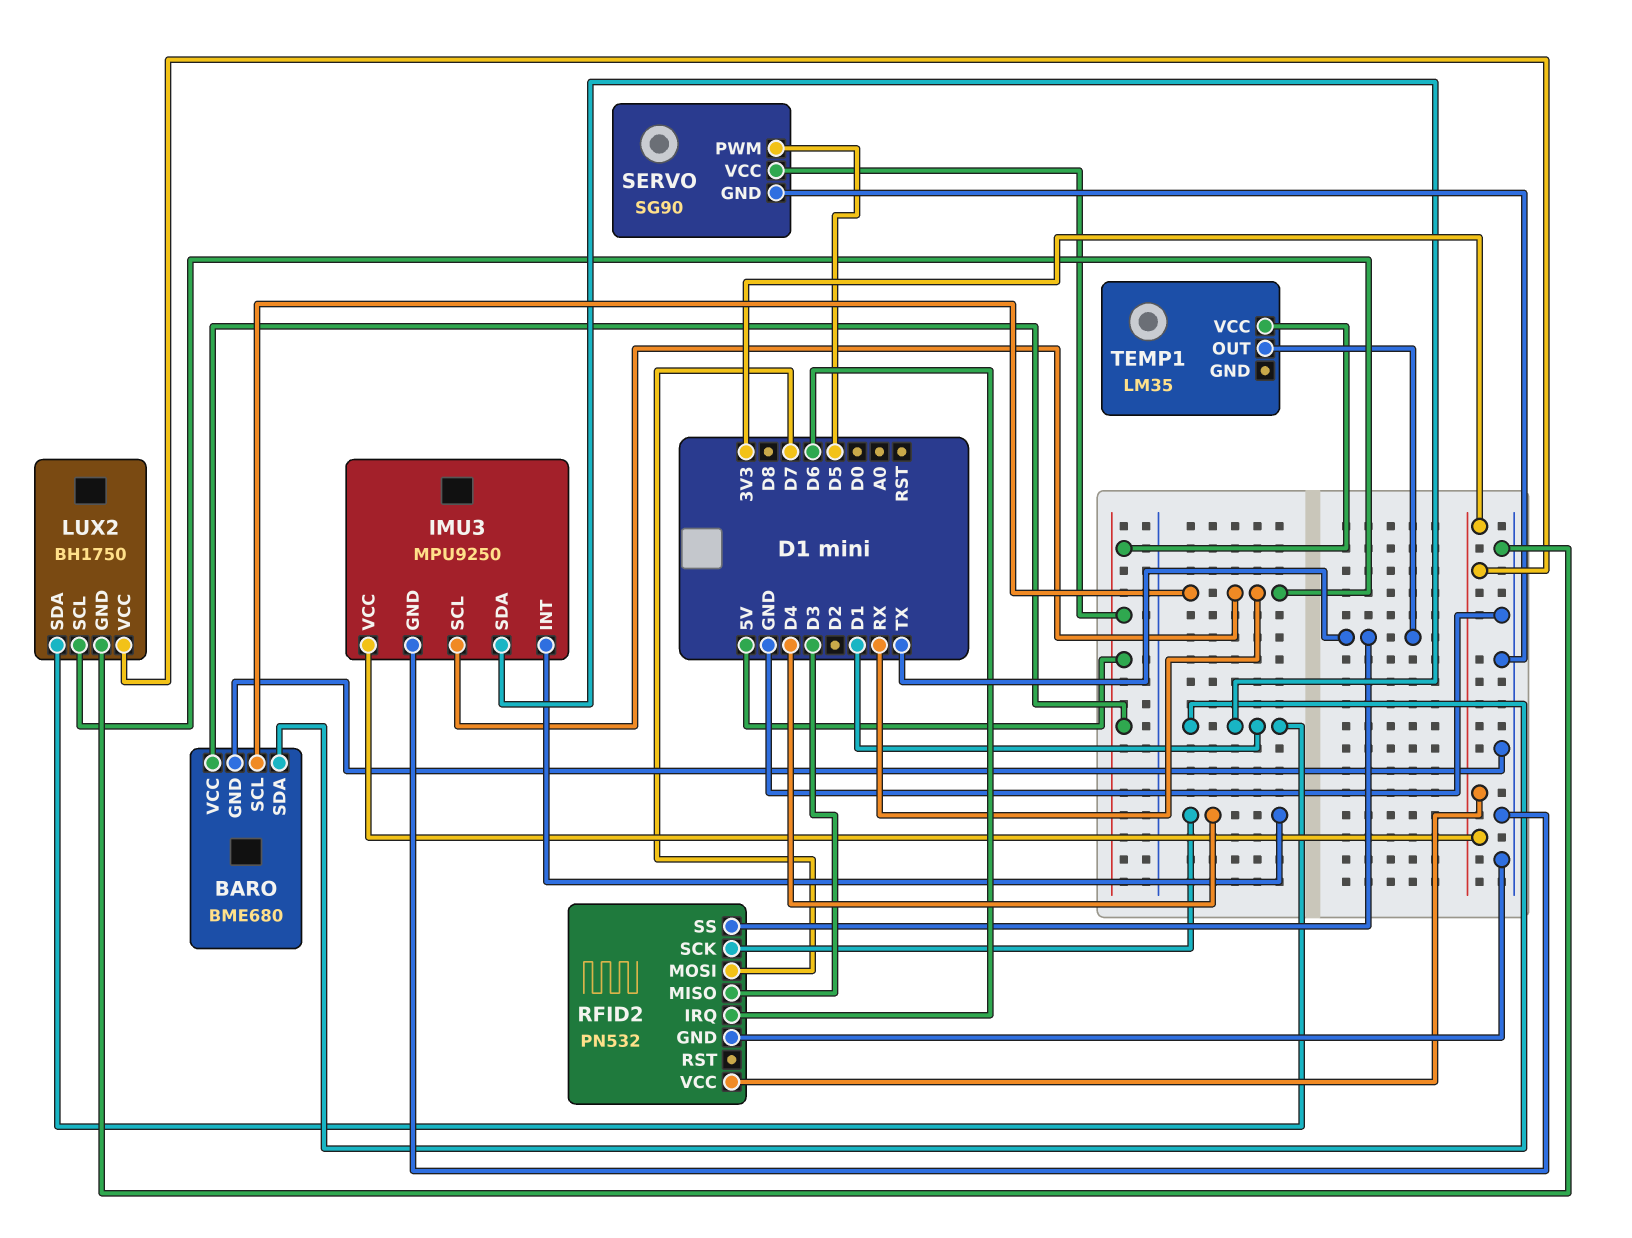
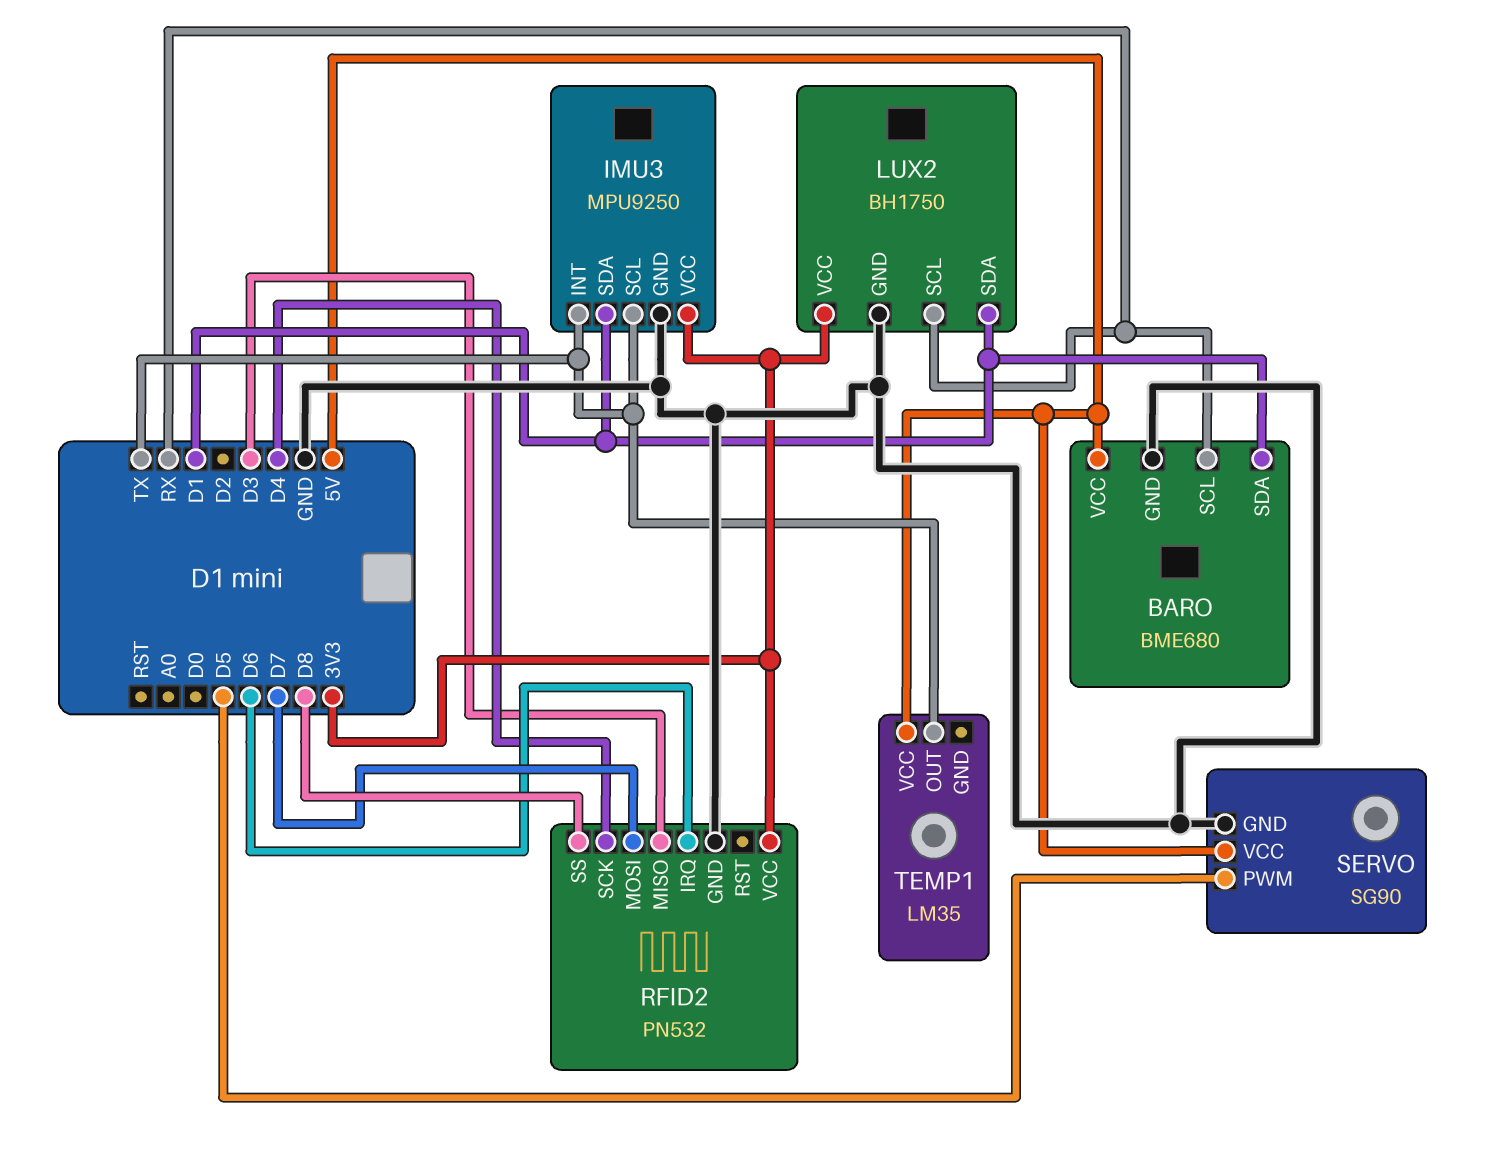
IMU3 pin INT: D4 -> TX
IMU3 pin SCL: RX -> TX
RFID2 pin SS: TX -> D8

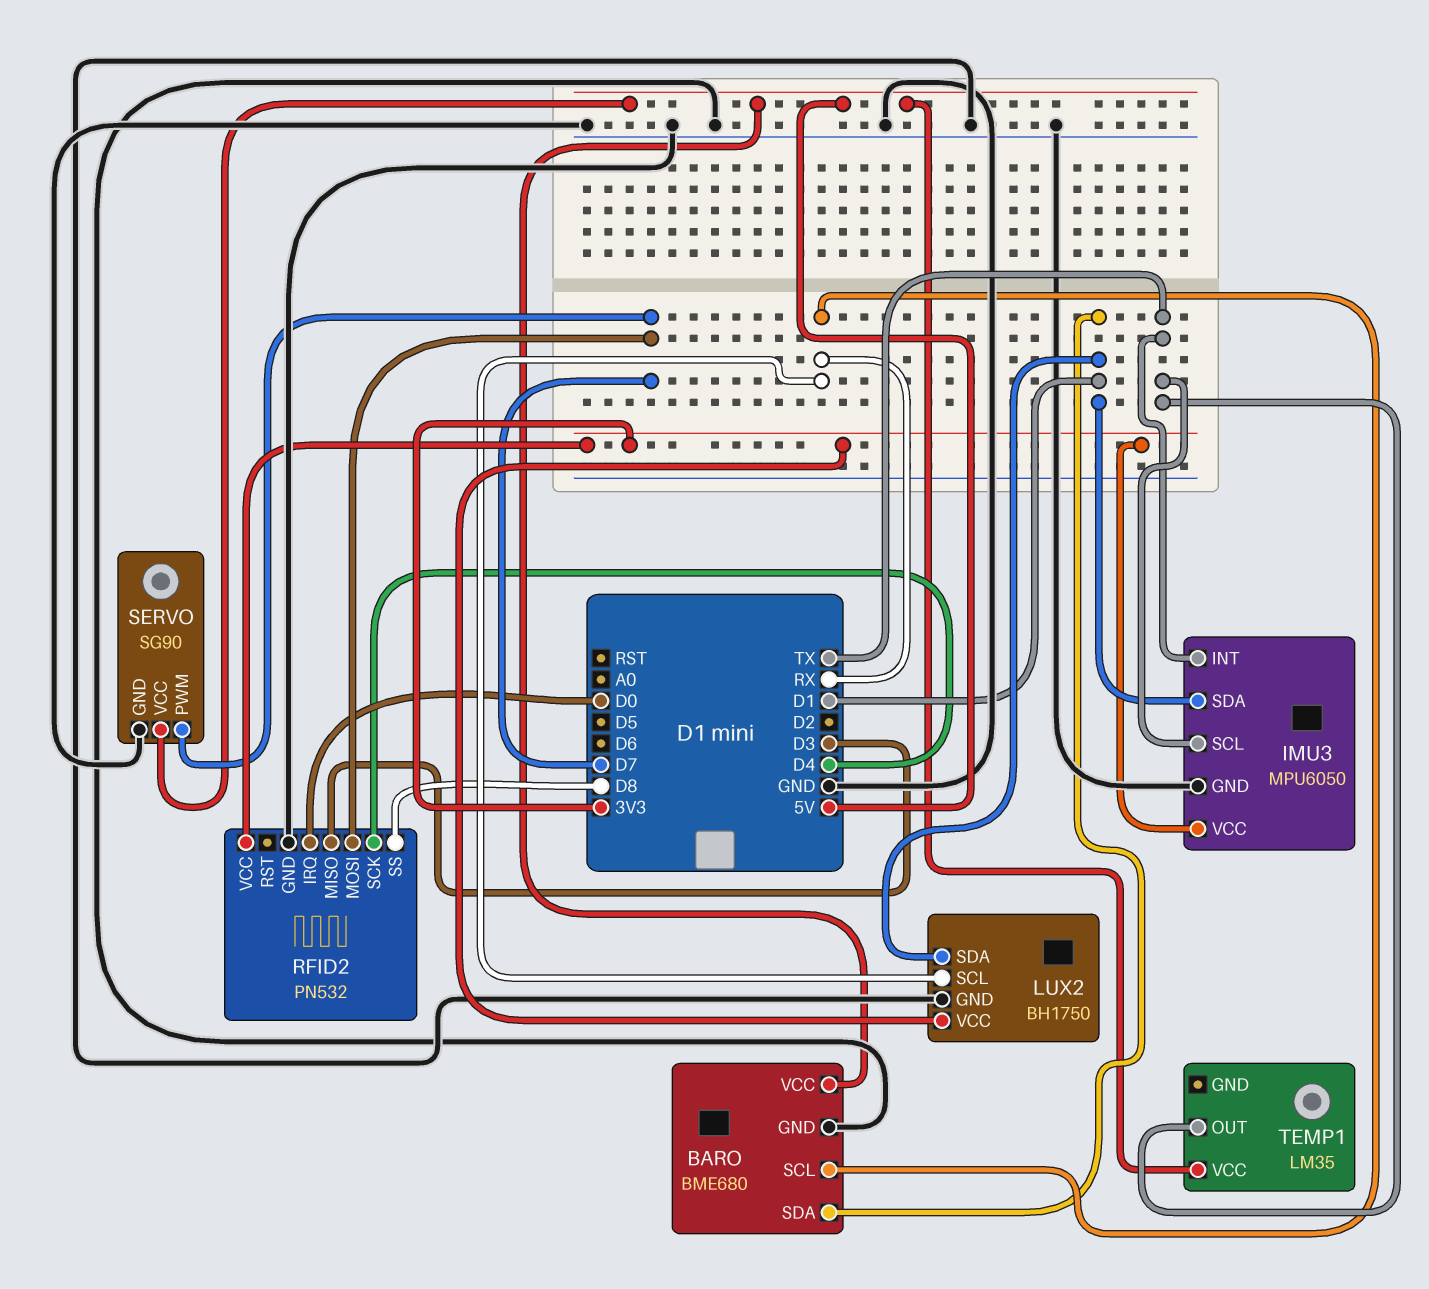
IMU3: MPU9250 -> MPU6050
RFID2 pin IRQ: D6 -> D0
SERVO pin PWM: D5 -> D7

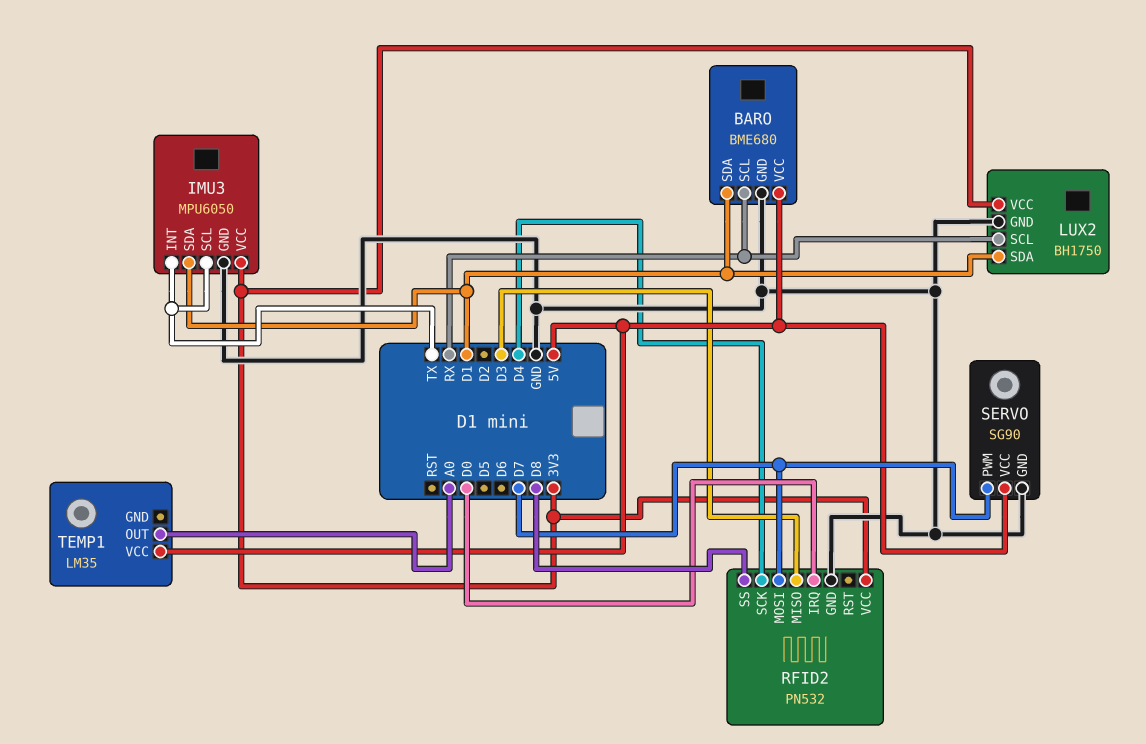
TEMP1 pin OUT: TX -> A0

